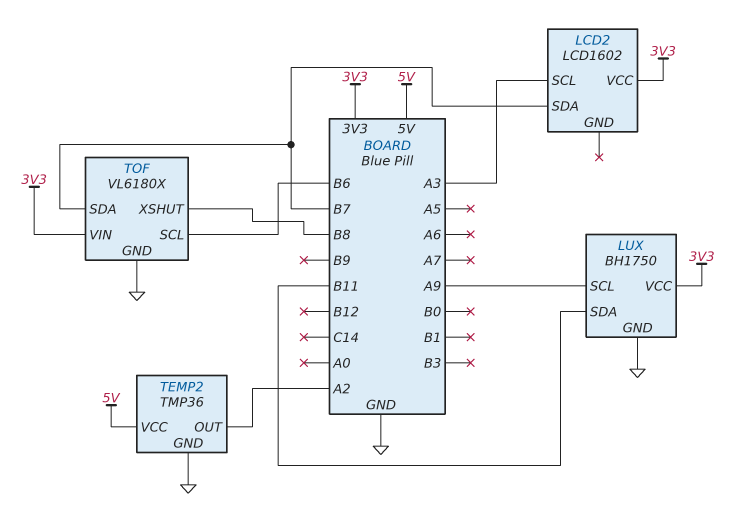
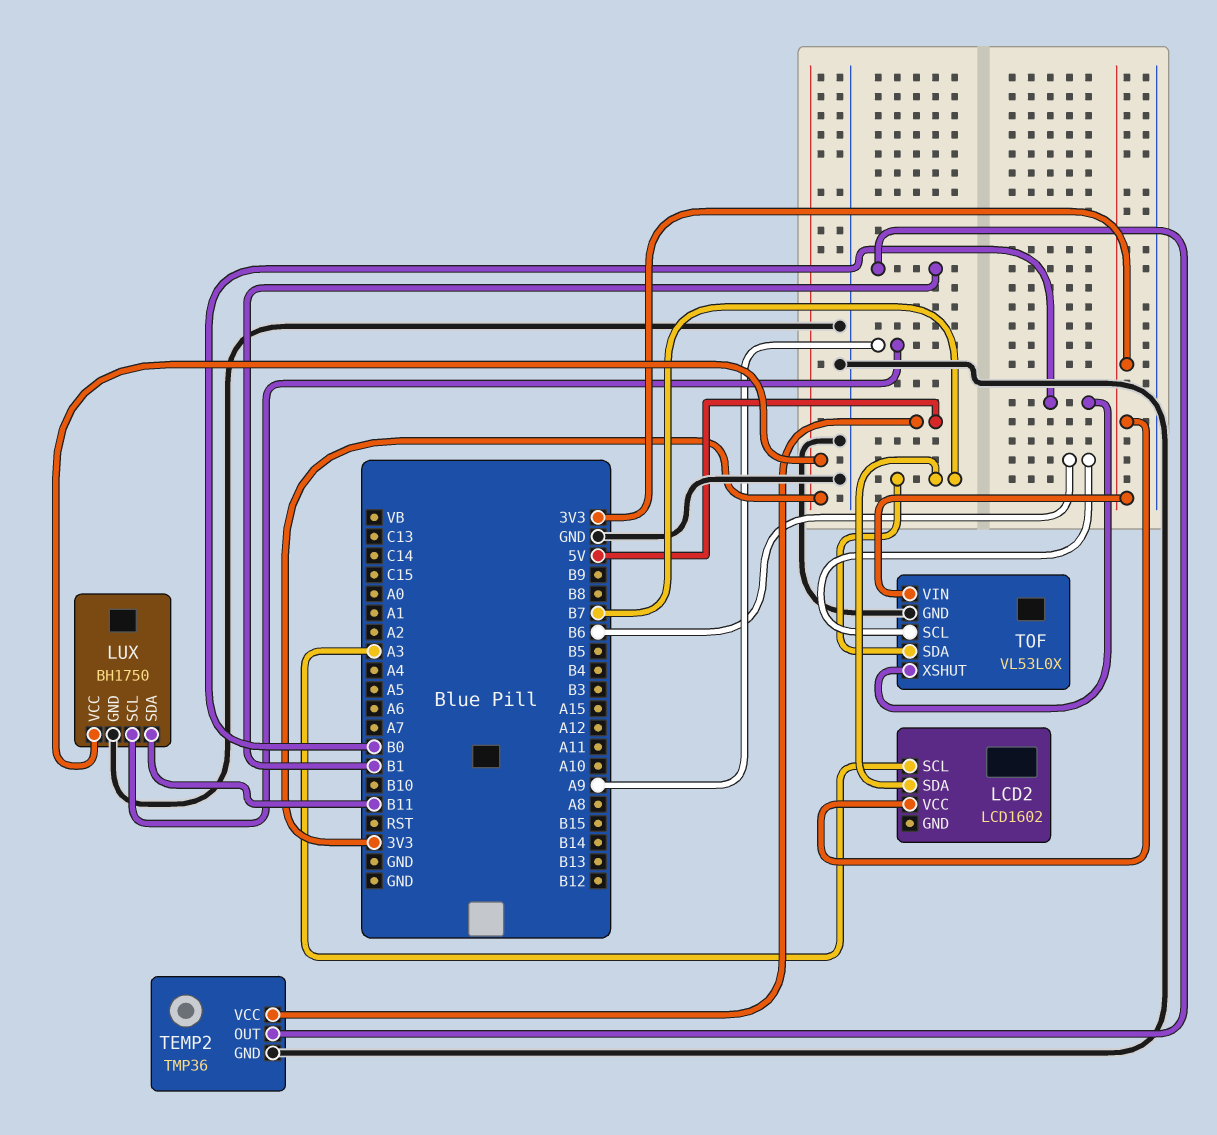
TEMP2 pin OUT: A2 -> B1
TOF: VL6180X -> VL53L0X
TOF pin XSHUT: B8 -> B0

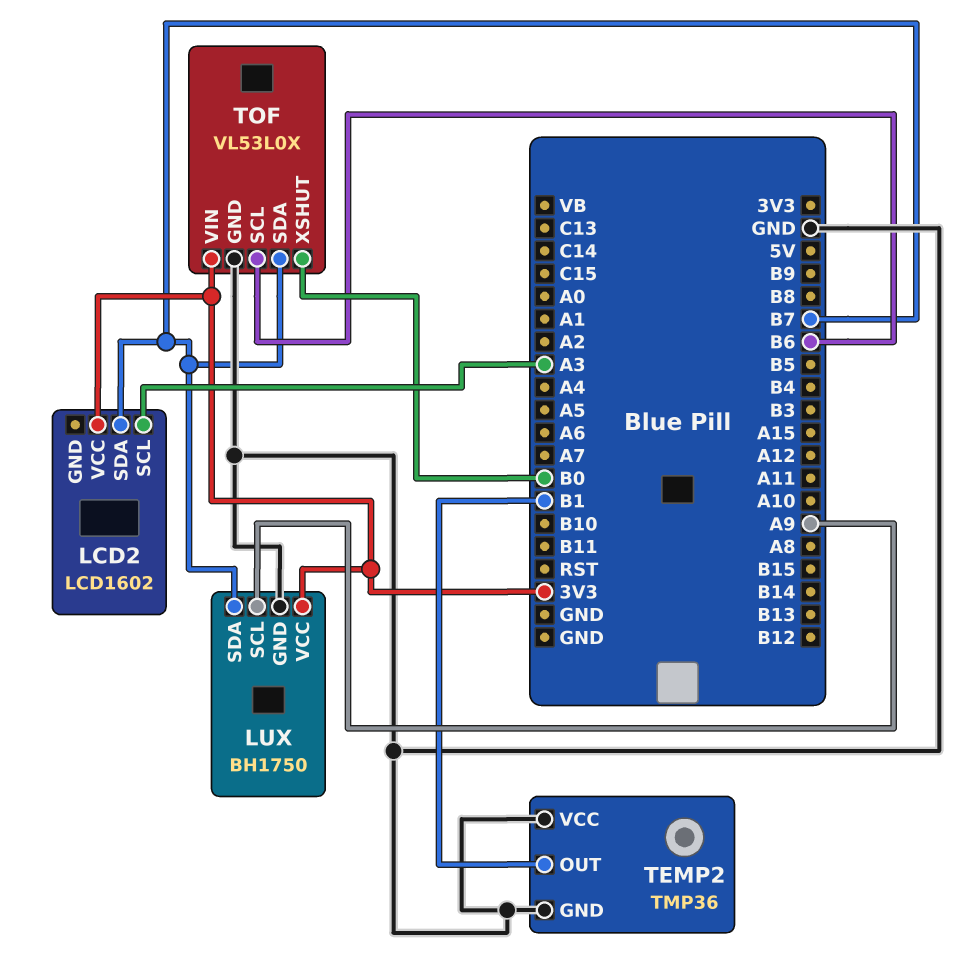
LUX pin SDA: B11 -> B7
TEMP2 pin VCC: 5V -> GND

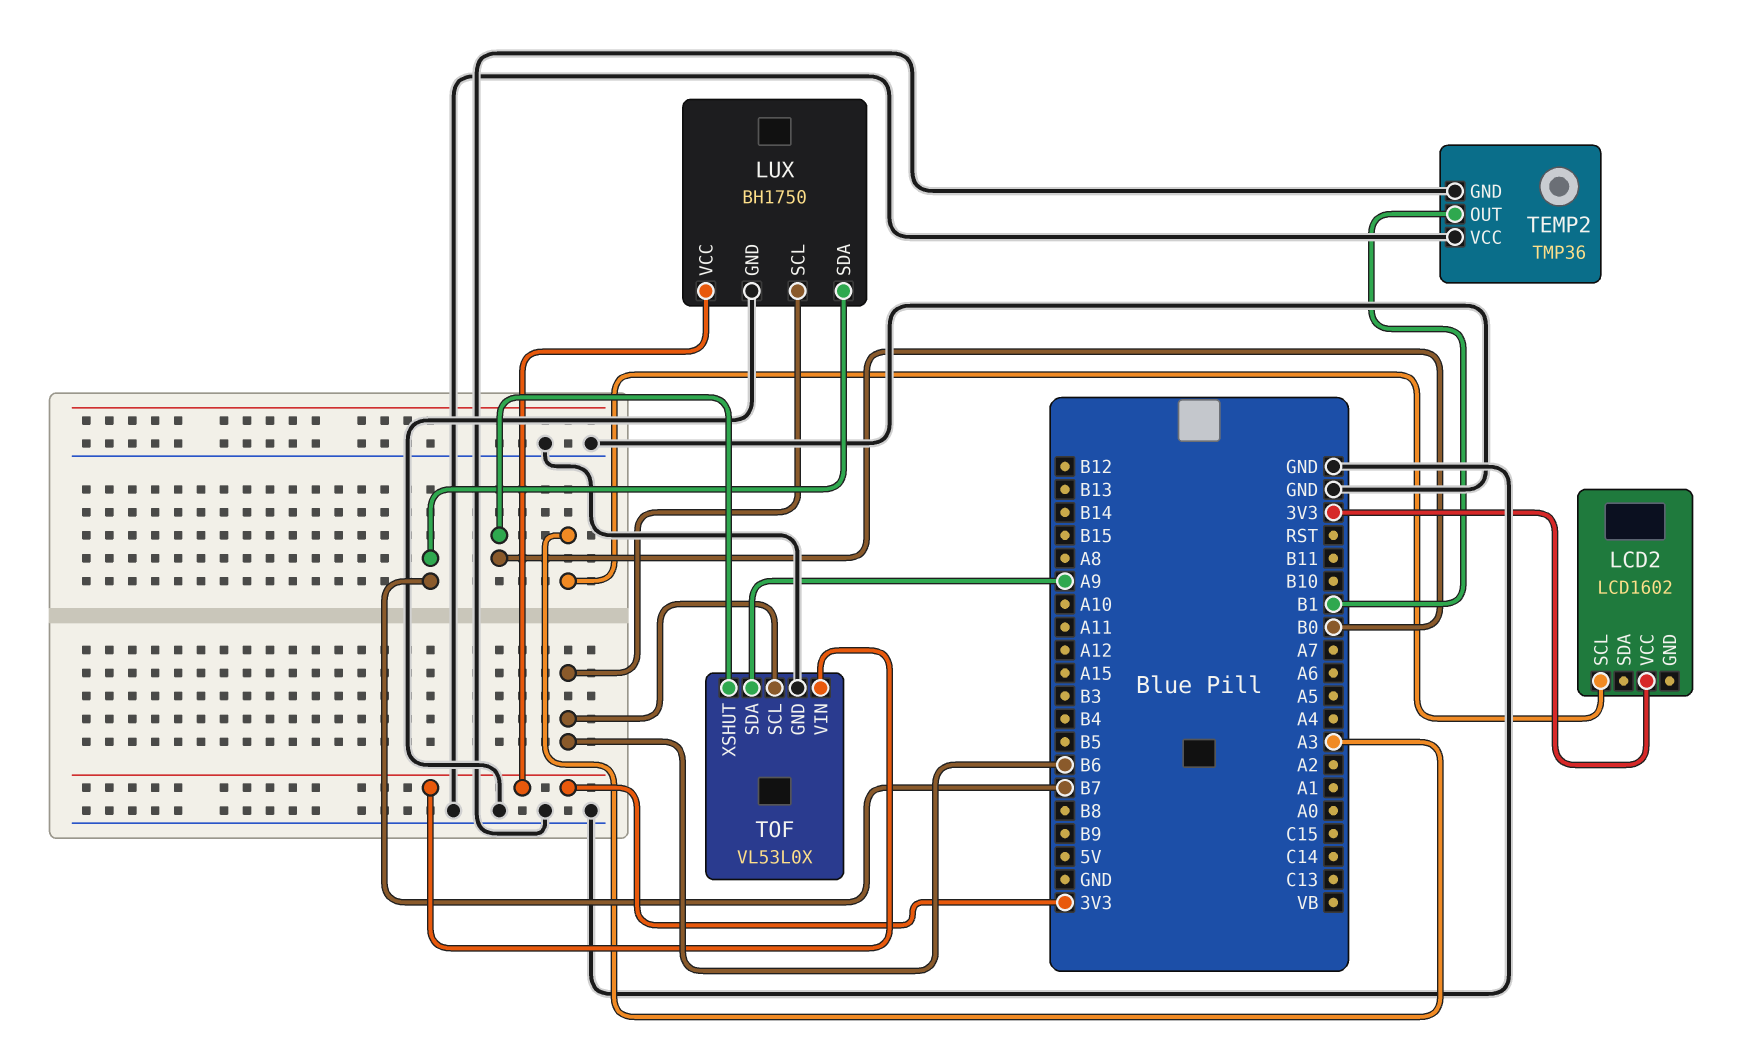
LCD2 pin SDA: B7 -> none
LUX pin SCL: A9 -> B6
TOF pin SDA: B7 -> A9

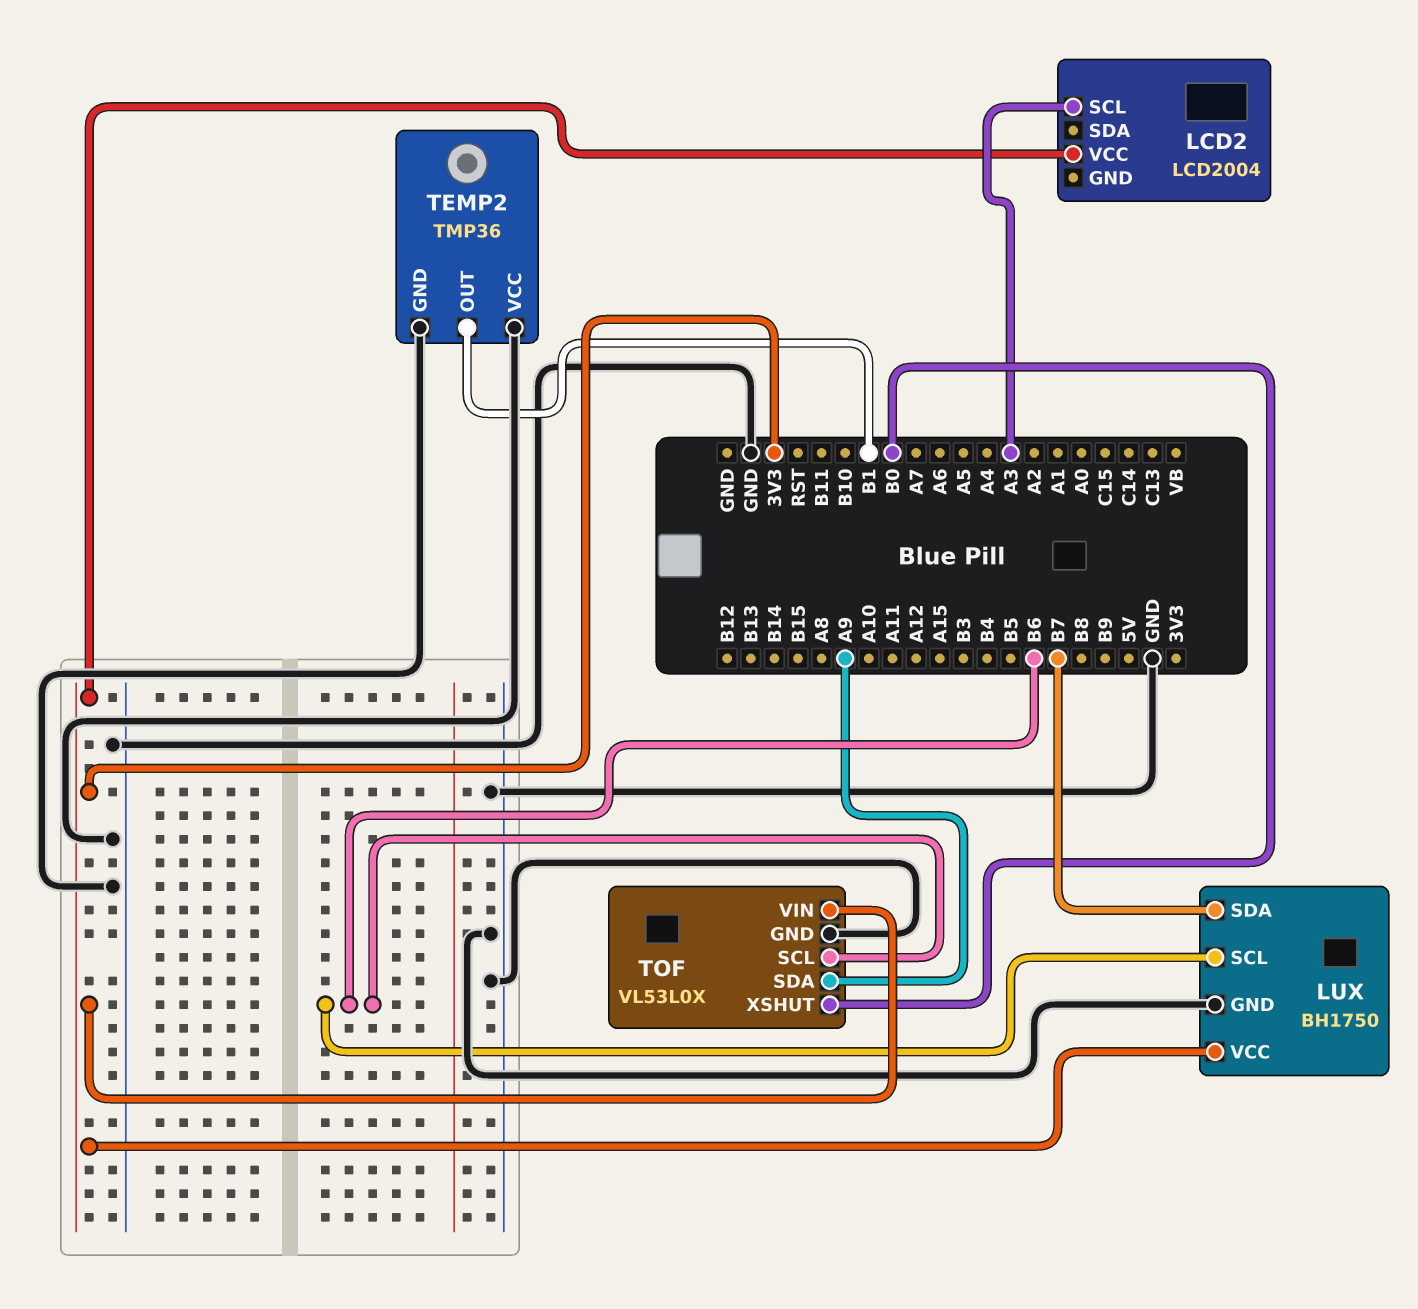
LCD2: LCD1602 -> LCD2004

